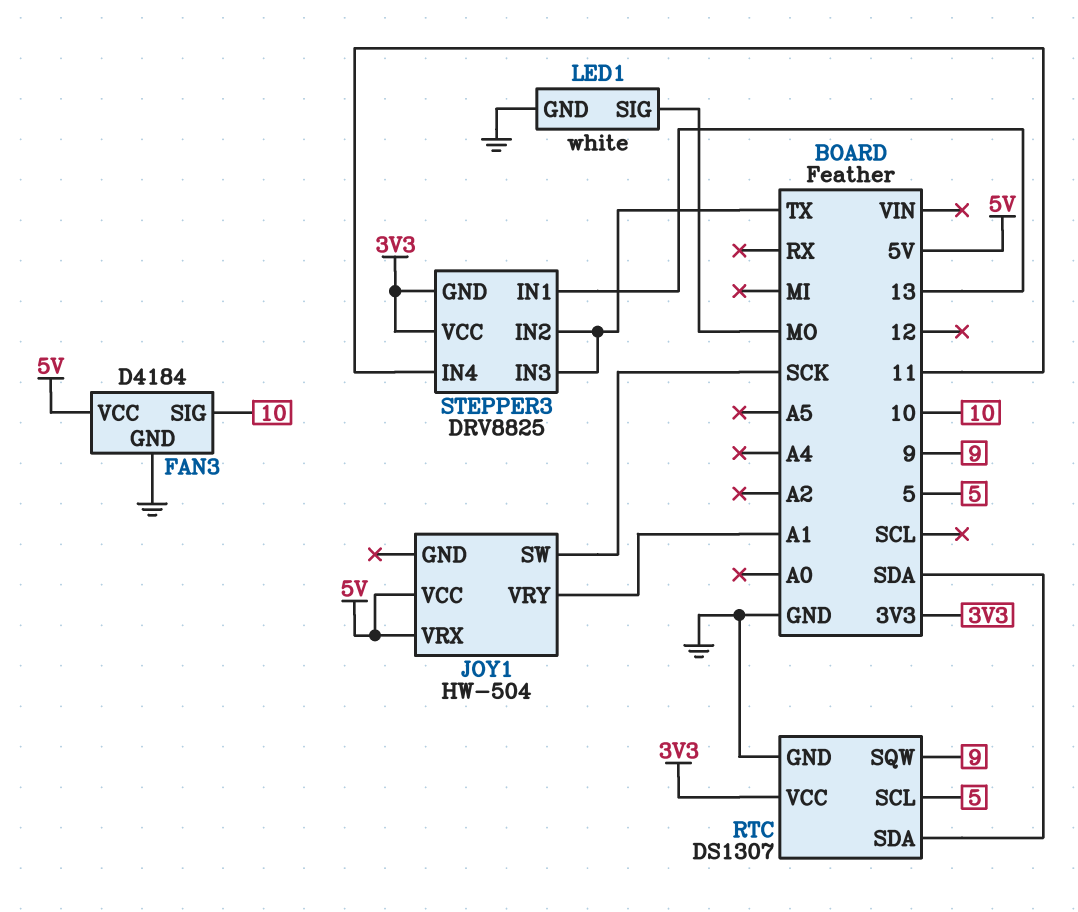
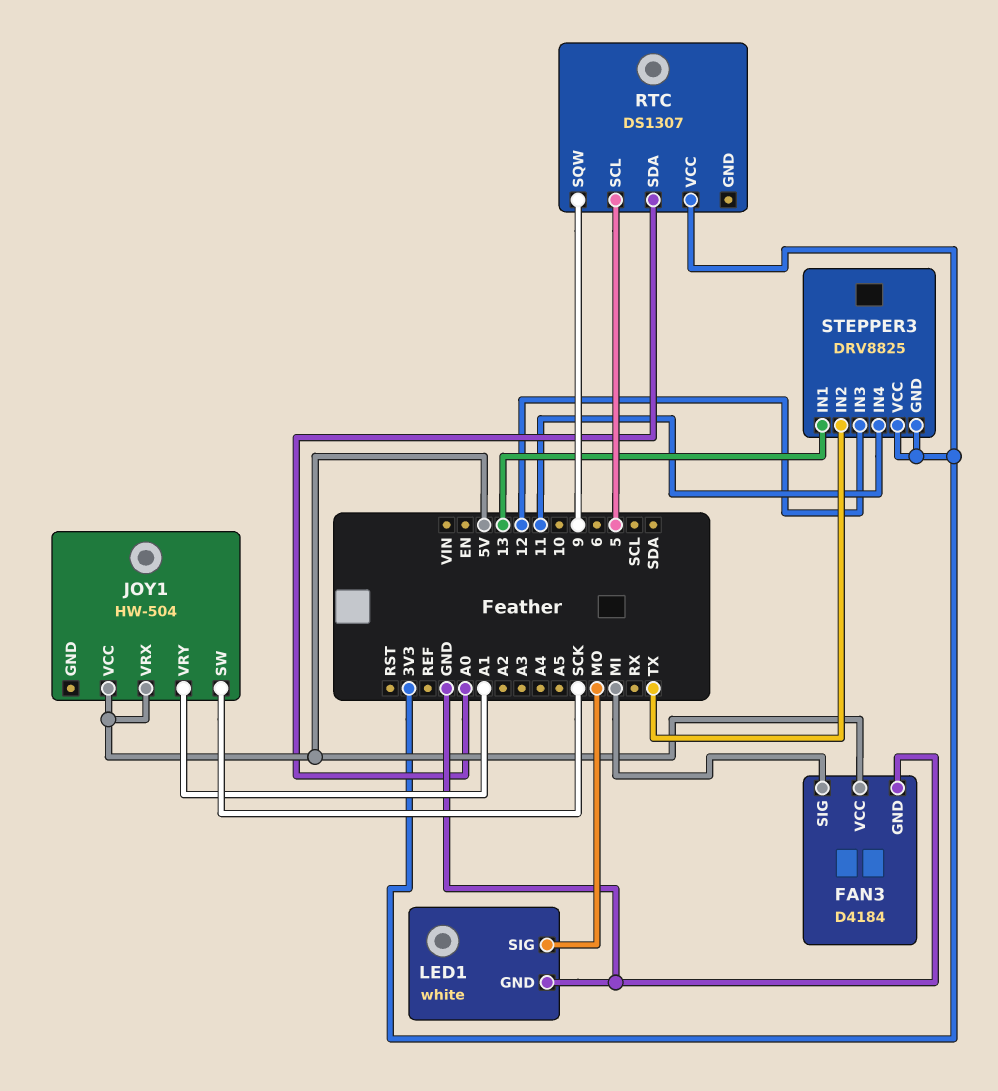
FAN3 pin SIG: 10 -> MI
RTC pin GND: GND -> none
RTC pin SDA: SDA -> A0
STEPPER3 pin IN3: TX -> 12

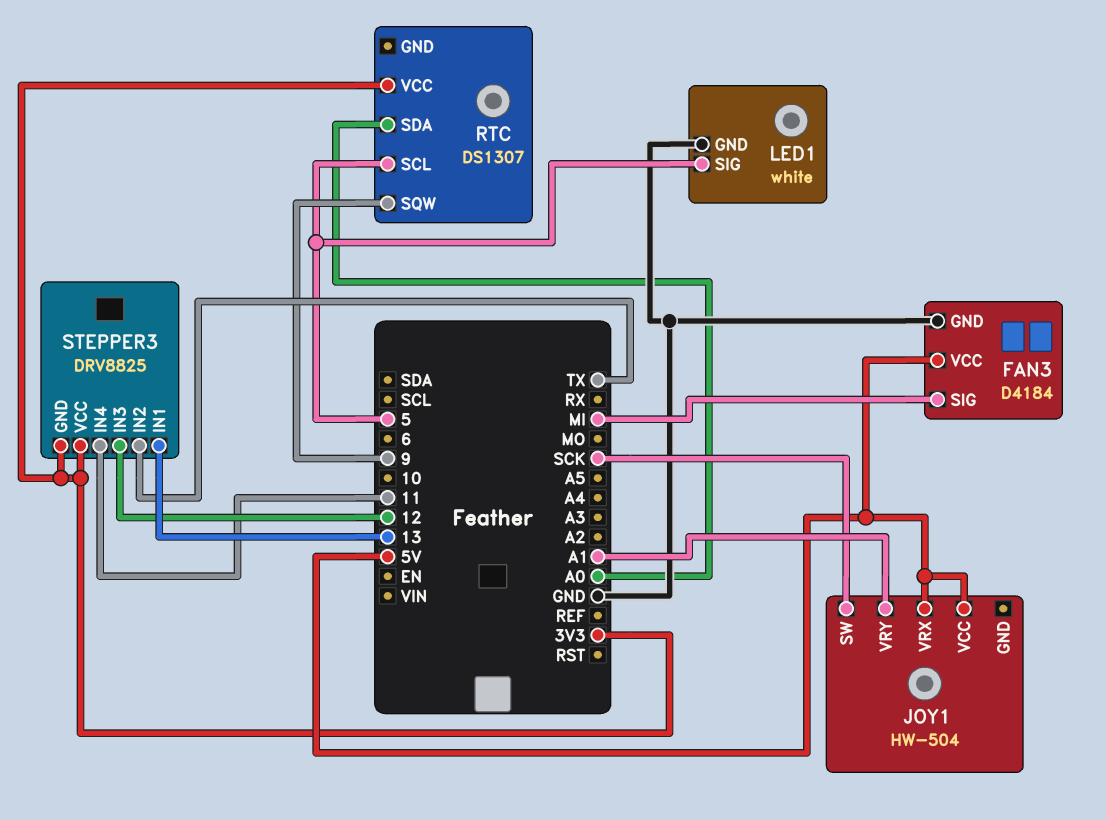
LED1 pin SIG: MO -> 5

